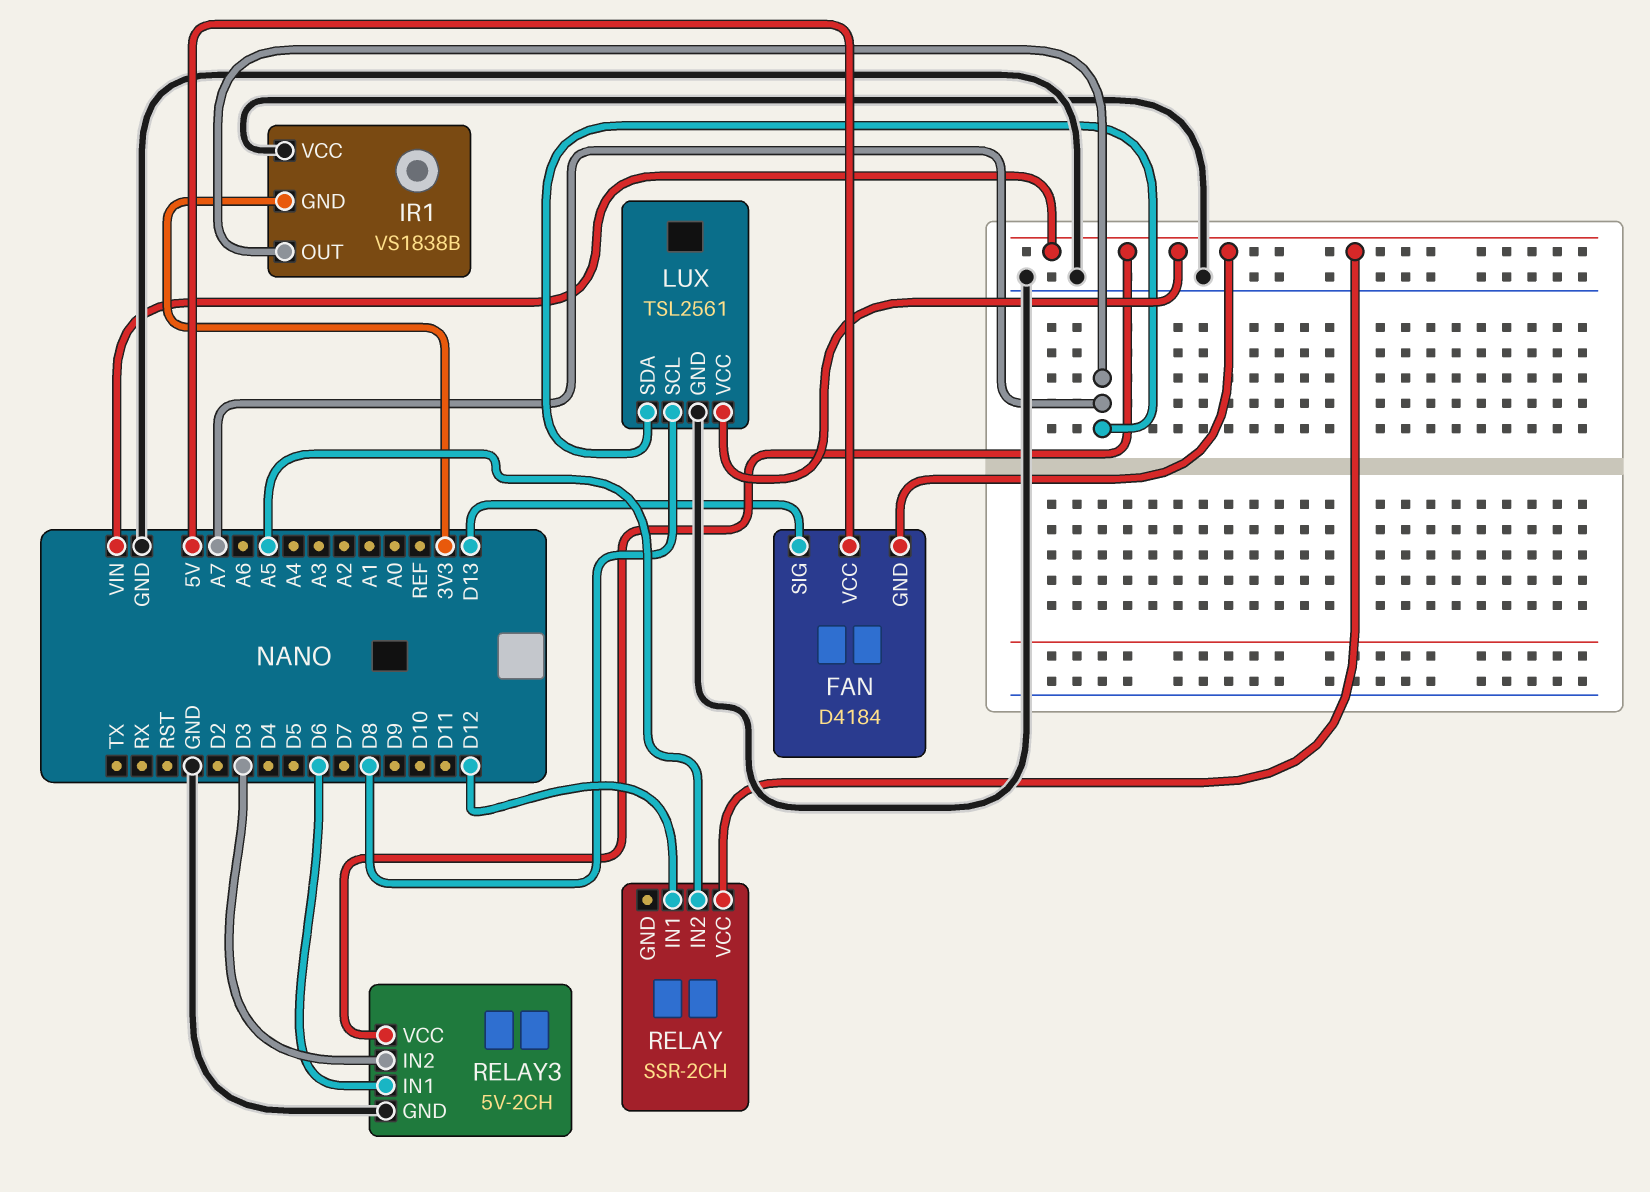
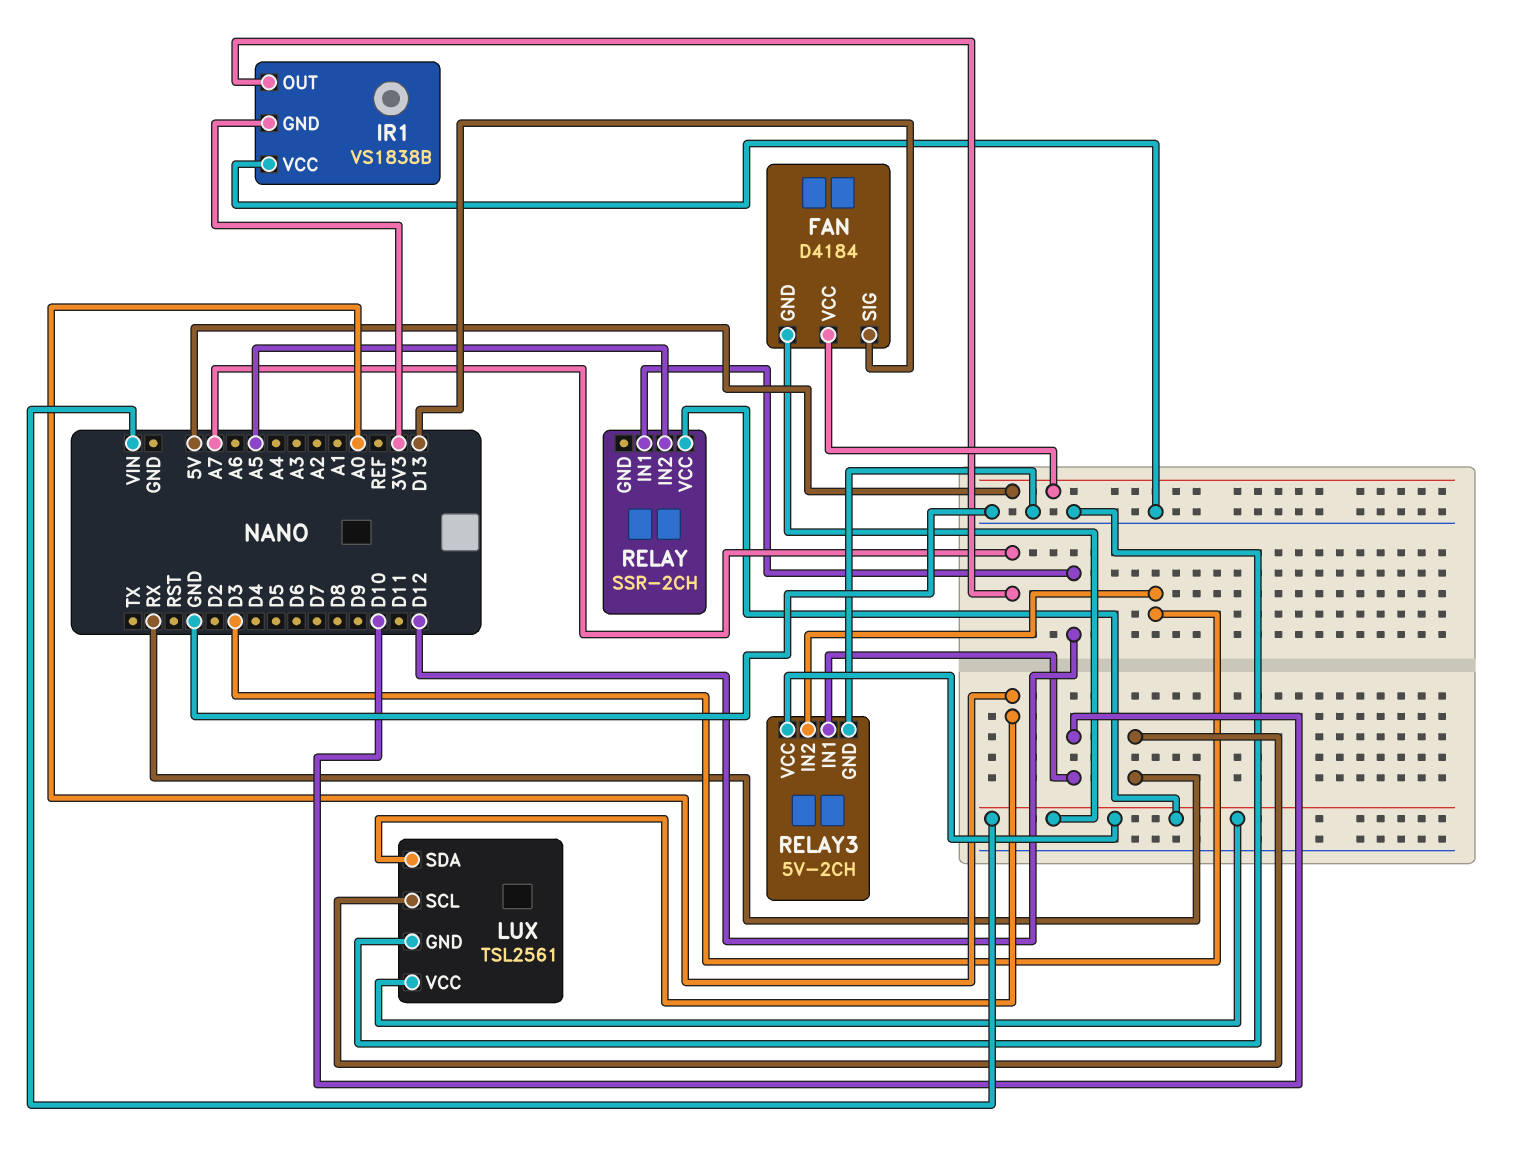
LUX pin SCL: D8 -> RX
LUX pin SDA: A7 -> A0
RELAY3 pin IN1: D6 -> D10

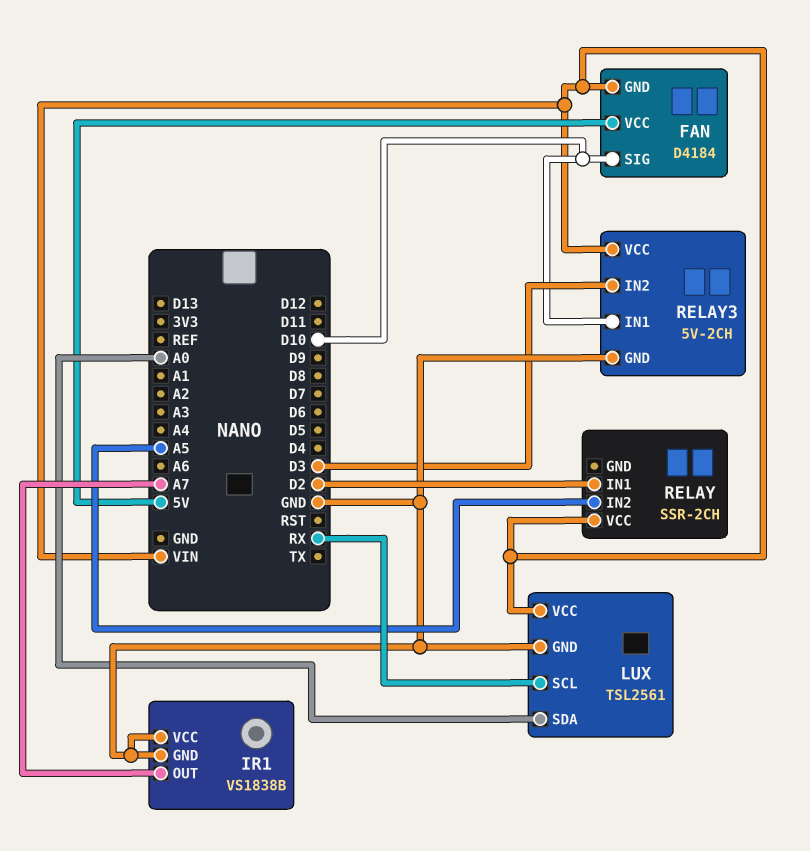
FAN pin SIG: D13 -> D10
IR1 pin GND: 3V3 -> GND
RELAY pin IN1: D12 -> D2

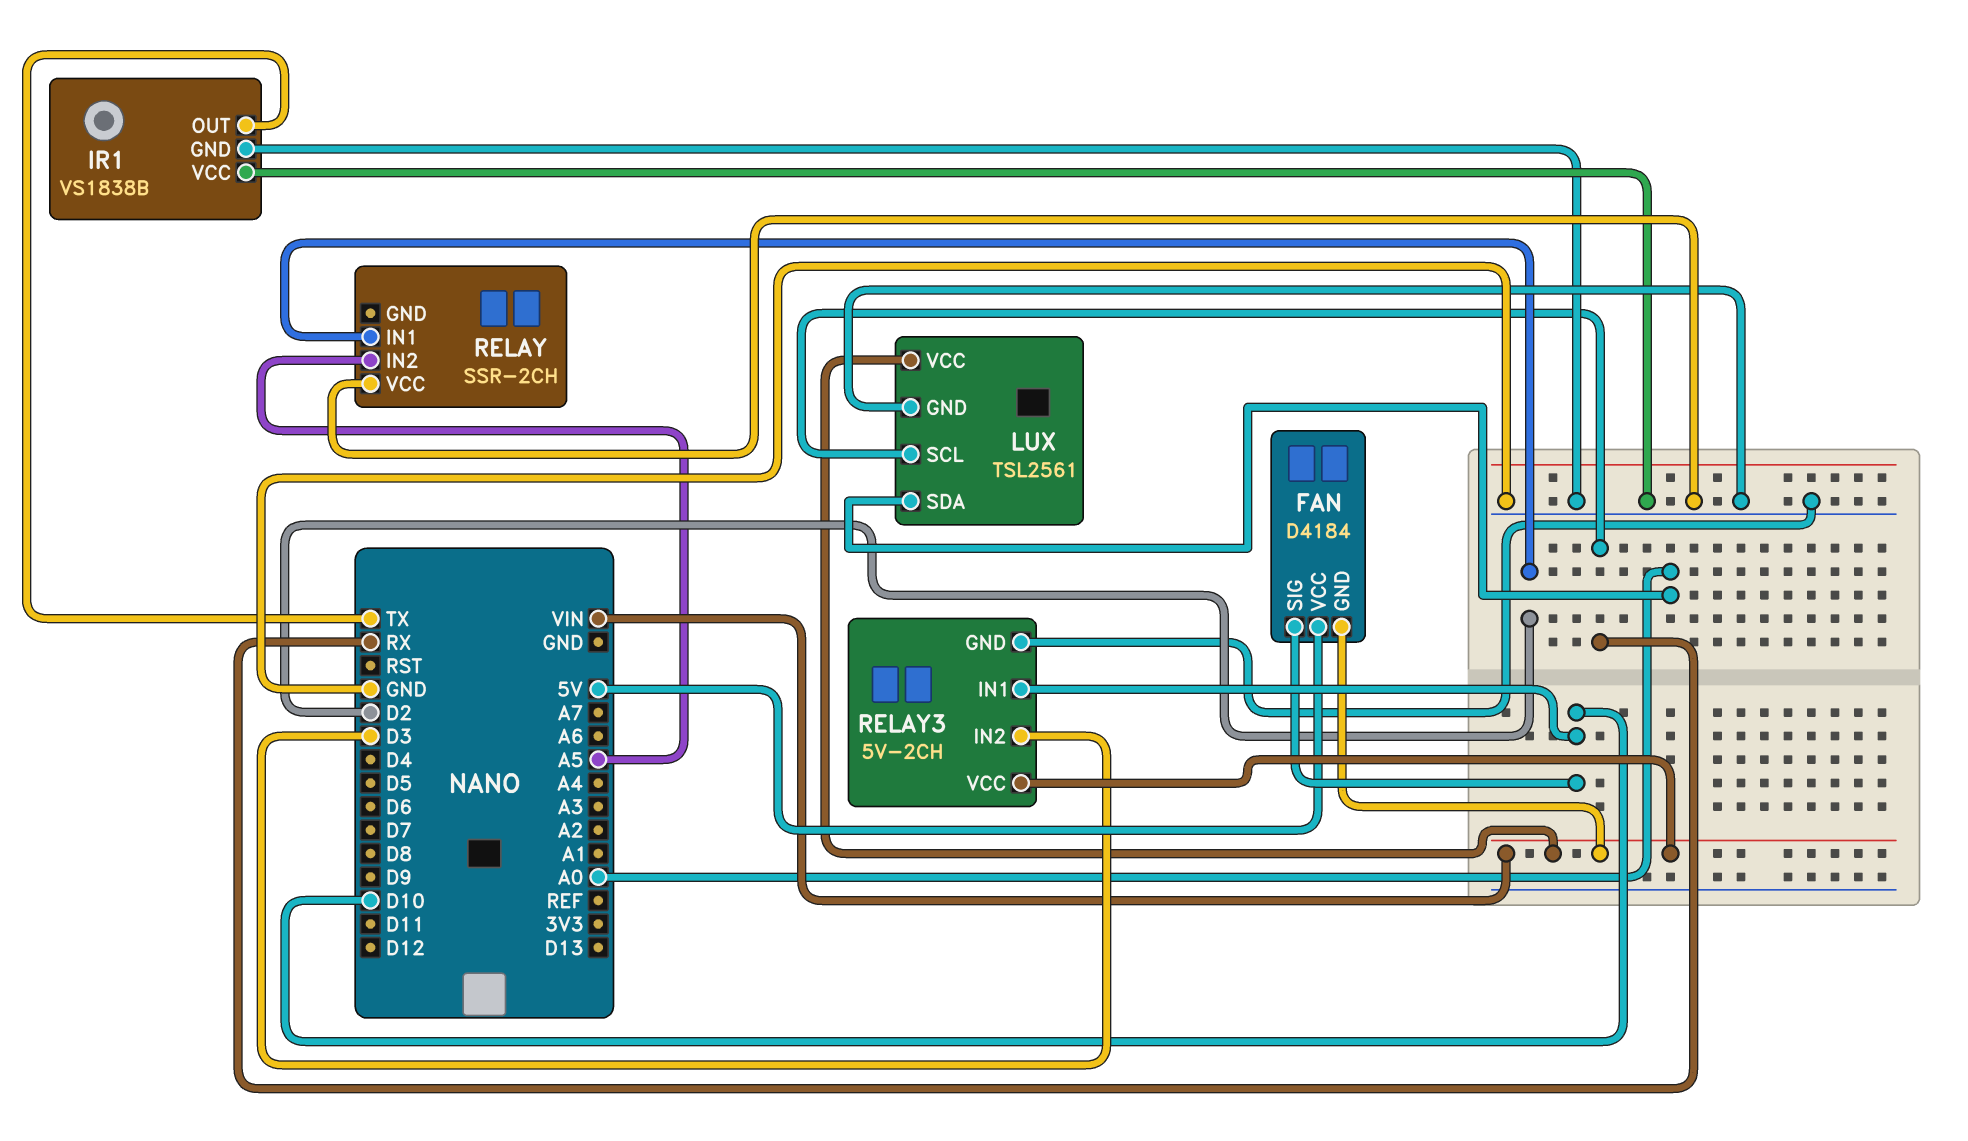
IR1 pin OUT: A7 -> TX
RELAY pin VCC: VIN -> GND

